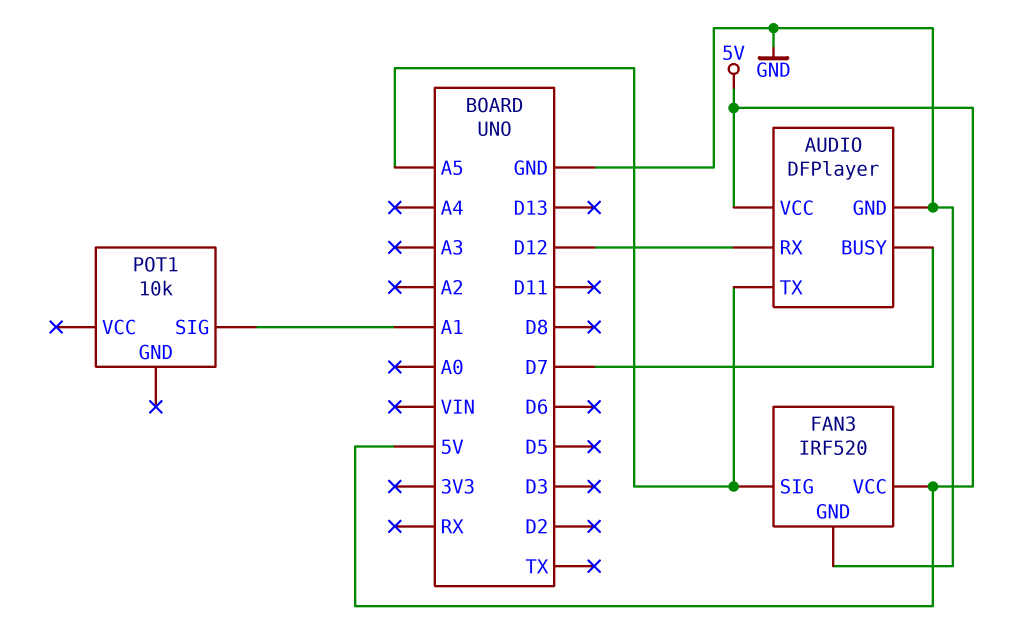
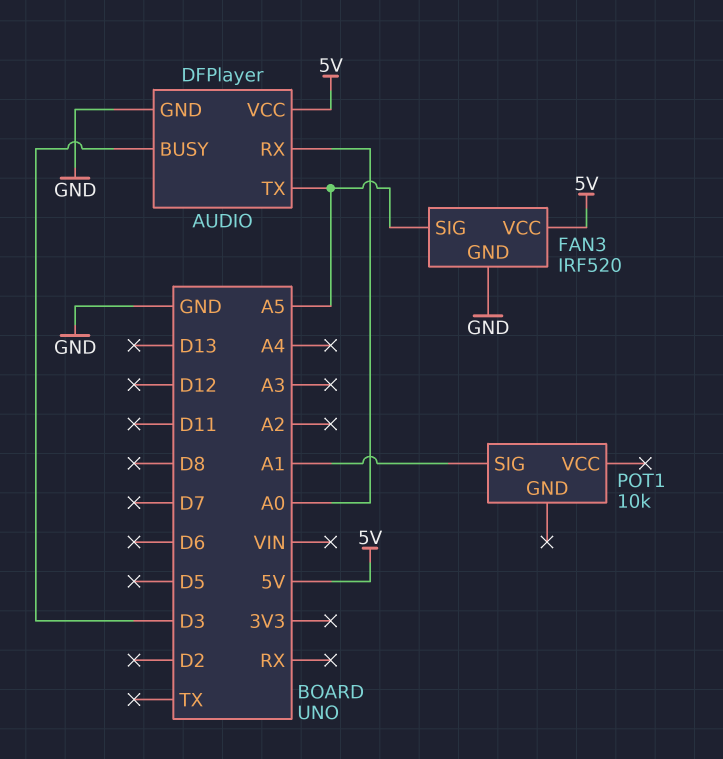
AUDIO pin BUSY: D7 -> D3
AUDIO pin RX: D12 -> A0

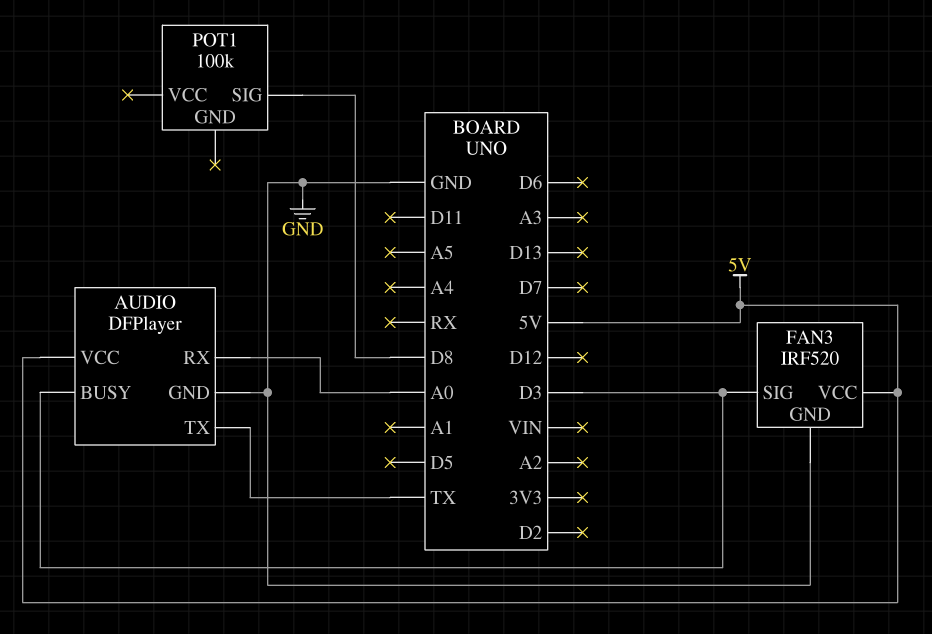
AUDIO pin TX: A5 -> TX
FAN3 pin SIG: A5 -> D3
POT1: 10k -> 100k
POT1 pin SIG: A1 -> D8

